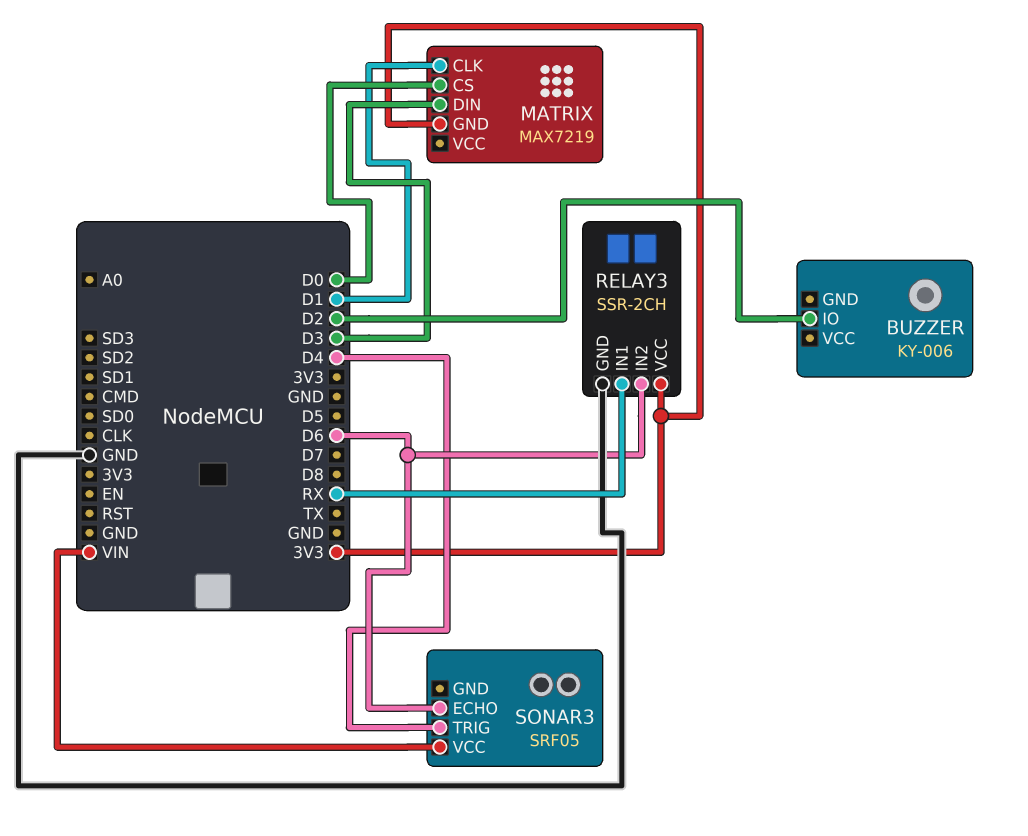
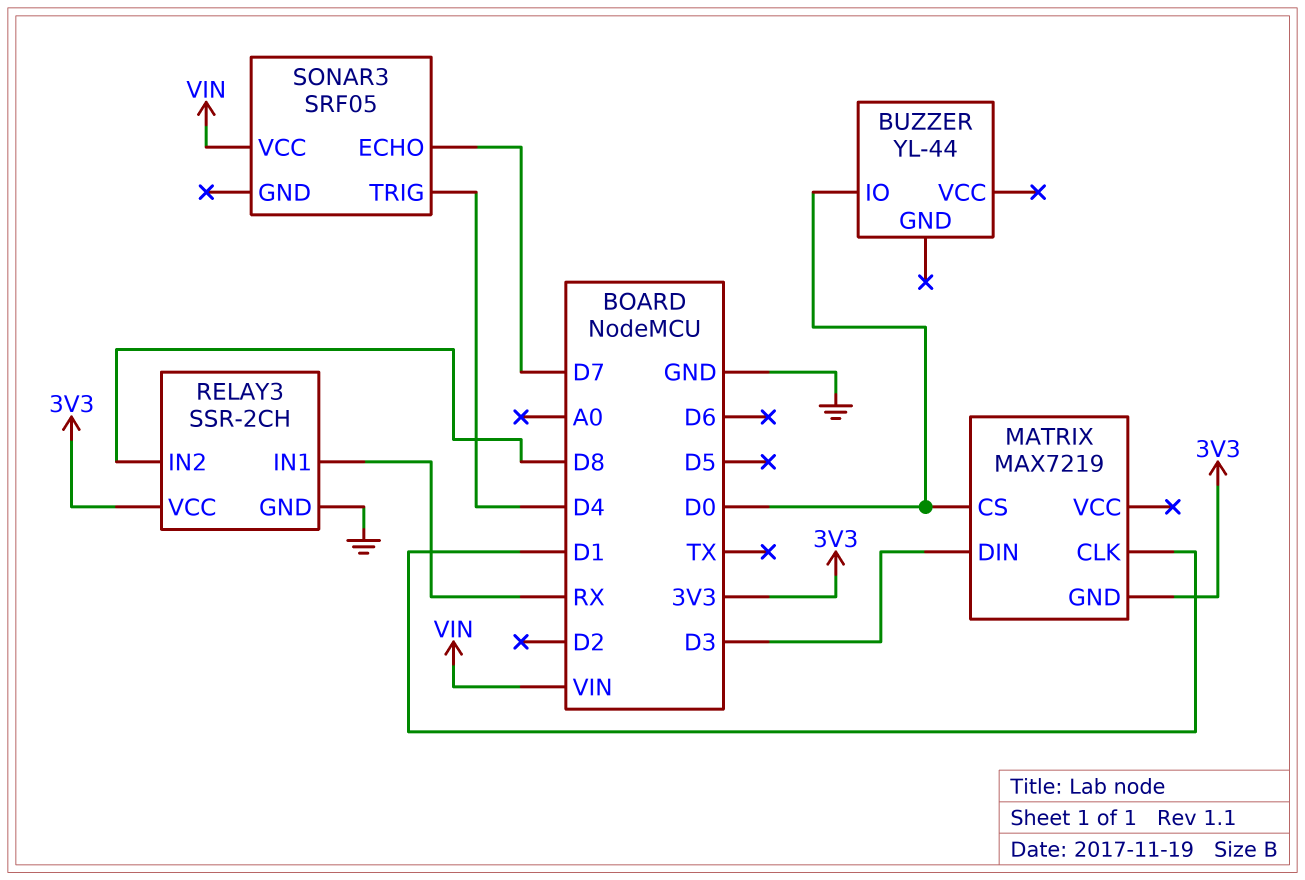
BUZZER: KY-006 -> YL-44
BUZZER pin IO: D2 -> D0
RELAY3 pin IN2: D6 -> D8
SONAR3 pin ECHO: D6 -> D7

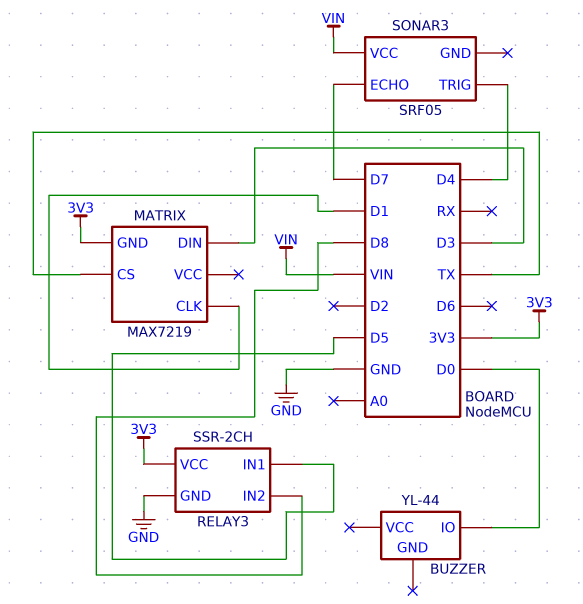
MATRIX pin CS: D0 -> TX
RELAY3 pin IN1: RX -> D5

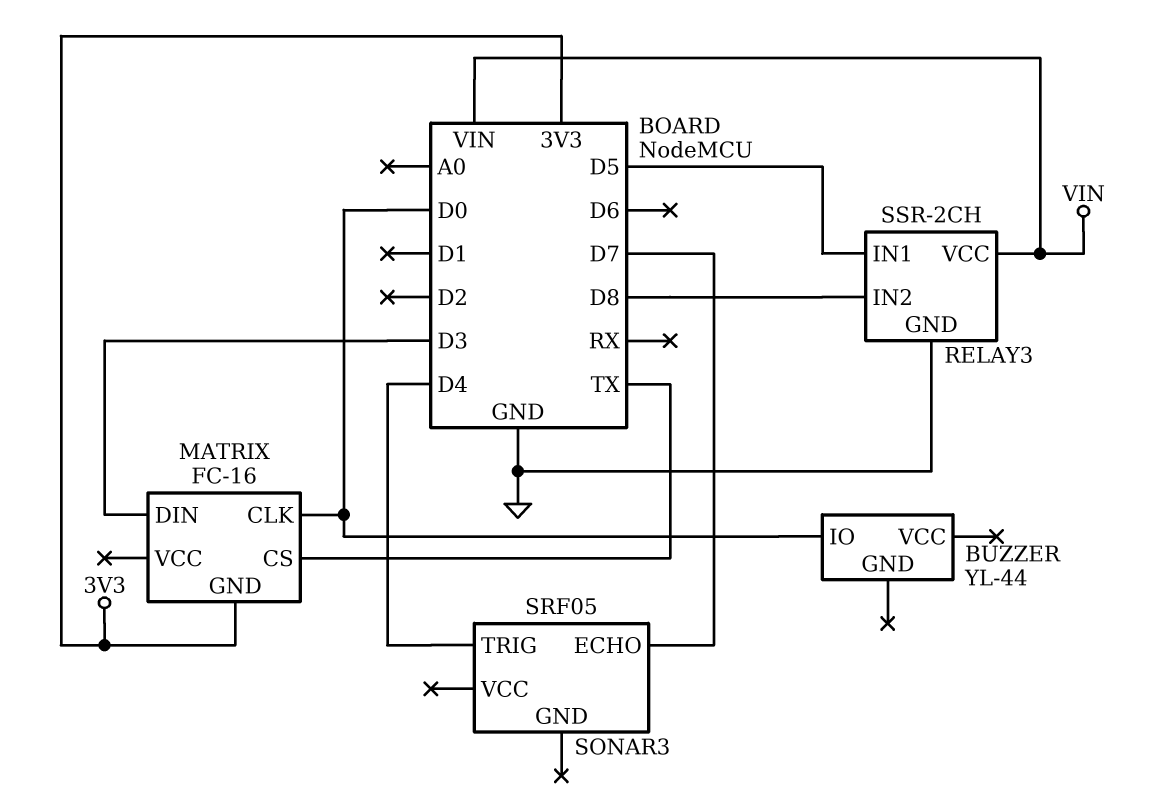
MATRIX: MAX7219 -> FC-16
MATRIX pin CLK: D1 -> D0
RELAY3 pin VCC: 3V3 -> VIN
SONAR3 pin VCC: VIN -> none

